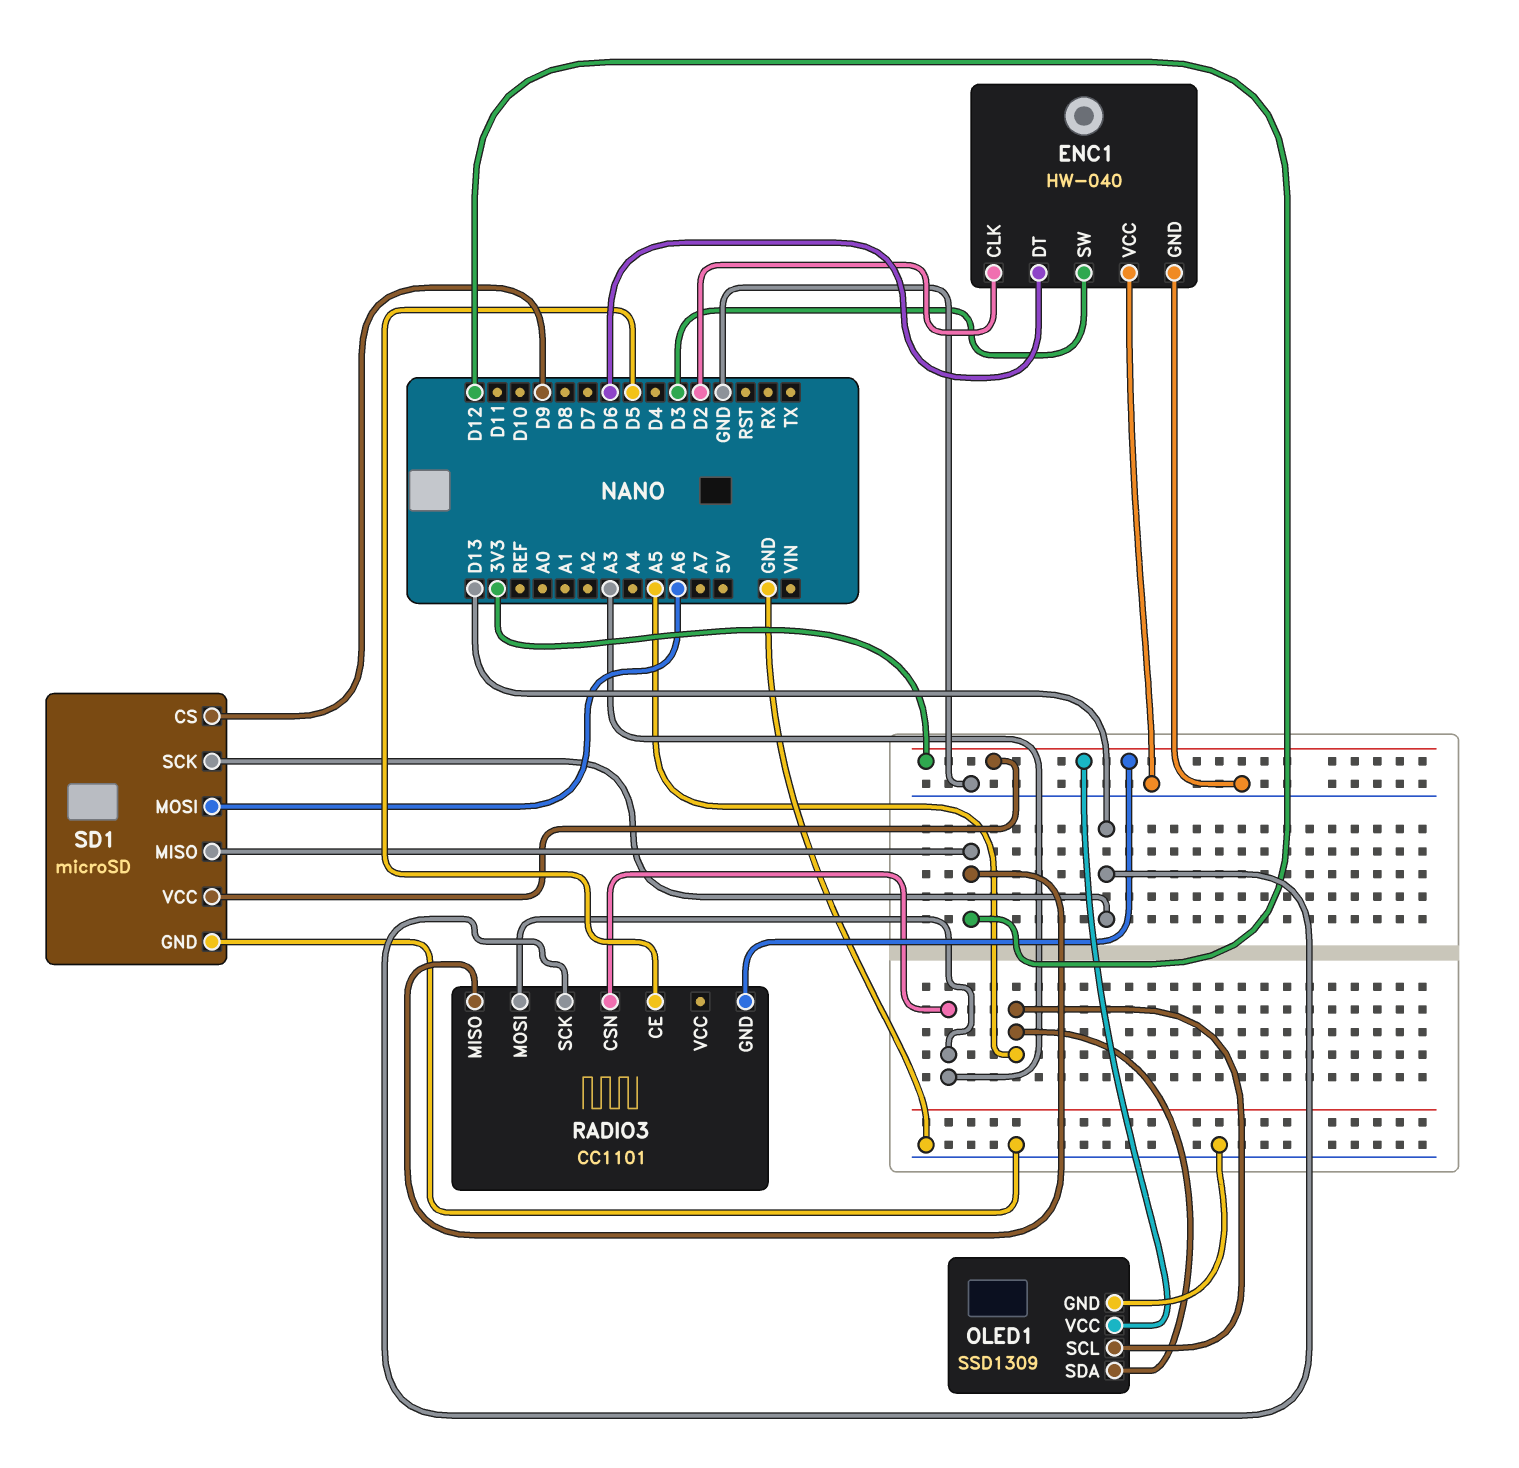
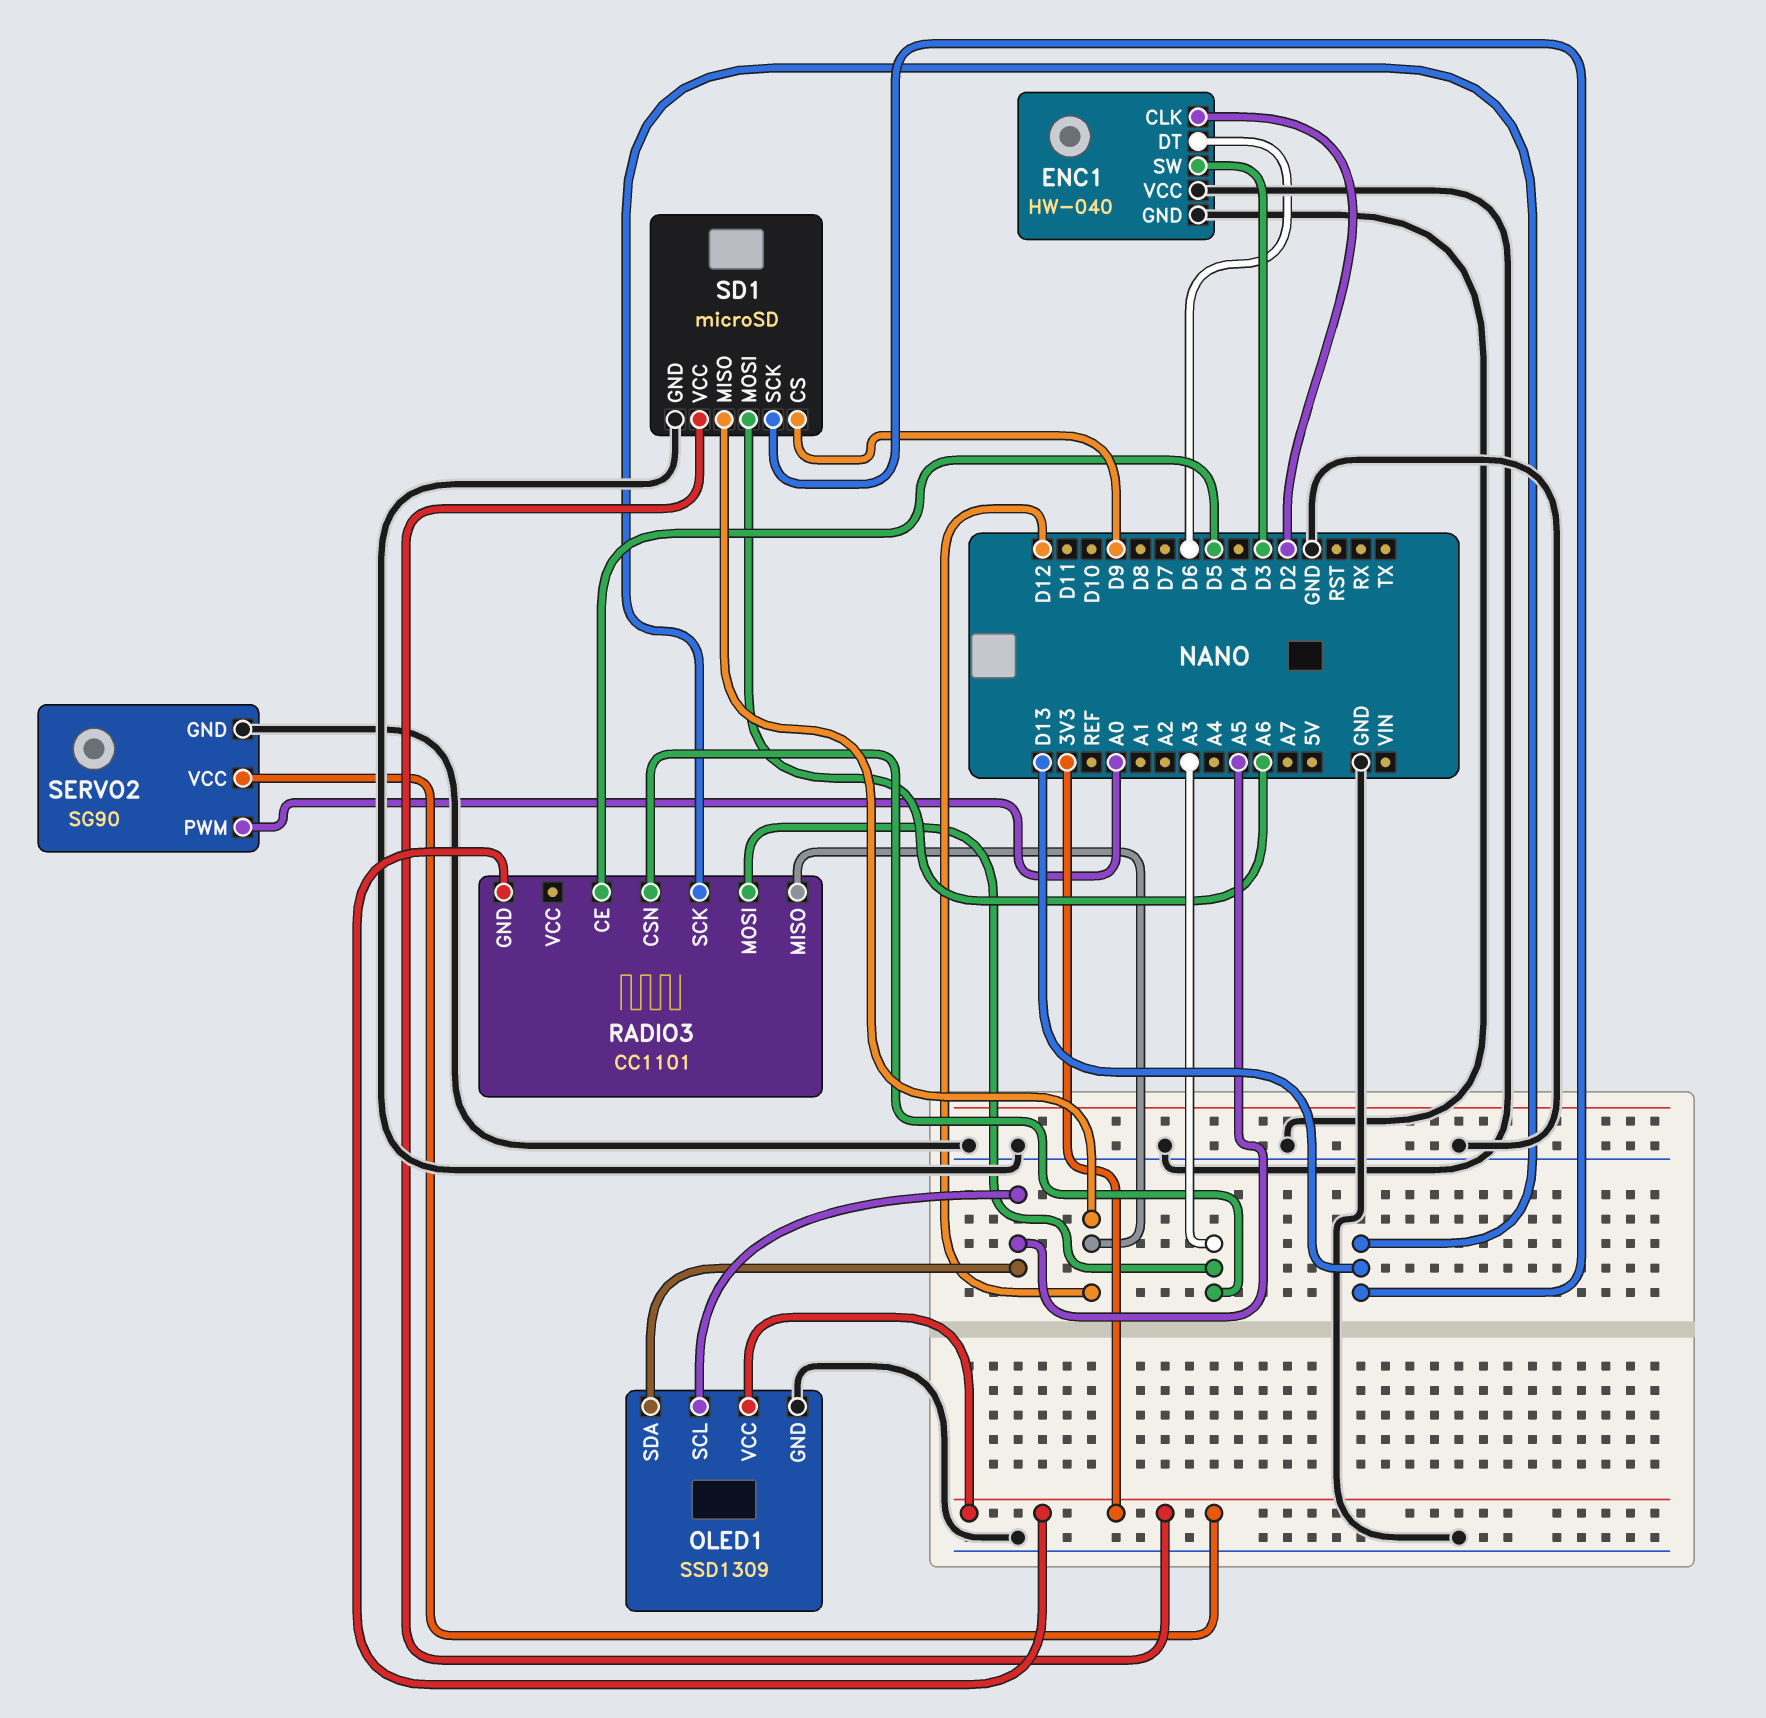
SERVO2: none -> SG90
SERVO2 pin GND: none -> GND
SERVO2 pin PWM: none -> A0
SERVO2 pin VCC: none -> 3V3

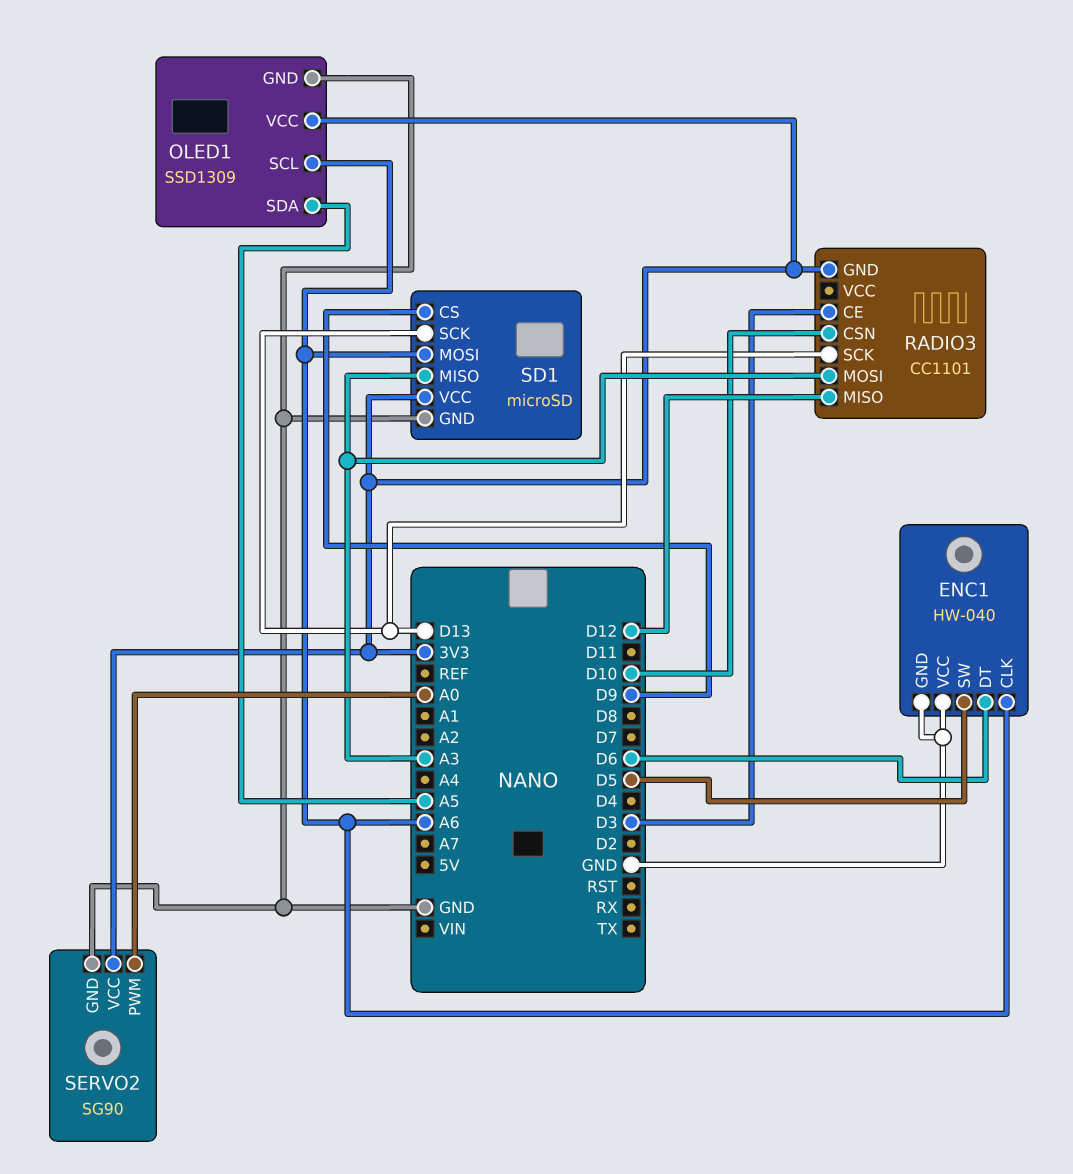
ENC1 pin CLK: D2 -> A6
ENC1 pin SW: D3 -> D5
OLED1 pin SCL: A5 -> A6
RADIO3 pin CE: D5 -> D3
RADIO3 pin CSN: A3 -> D10
SD1 pin MISO: D12 -> A3

